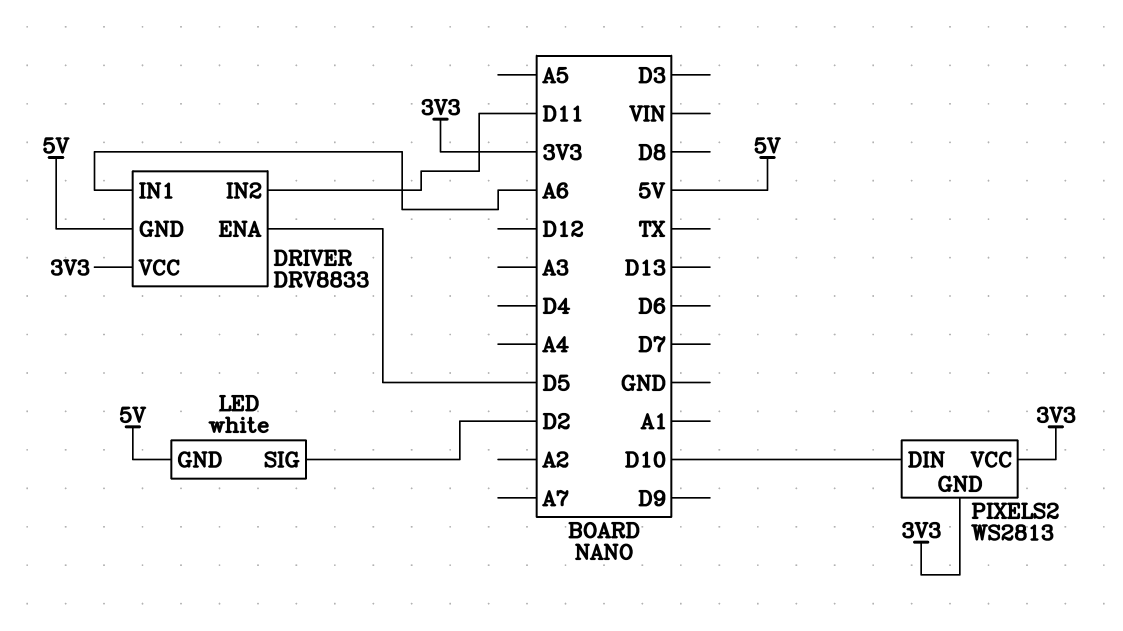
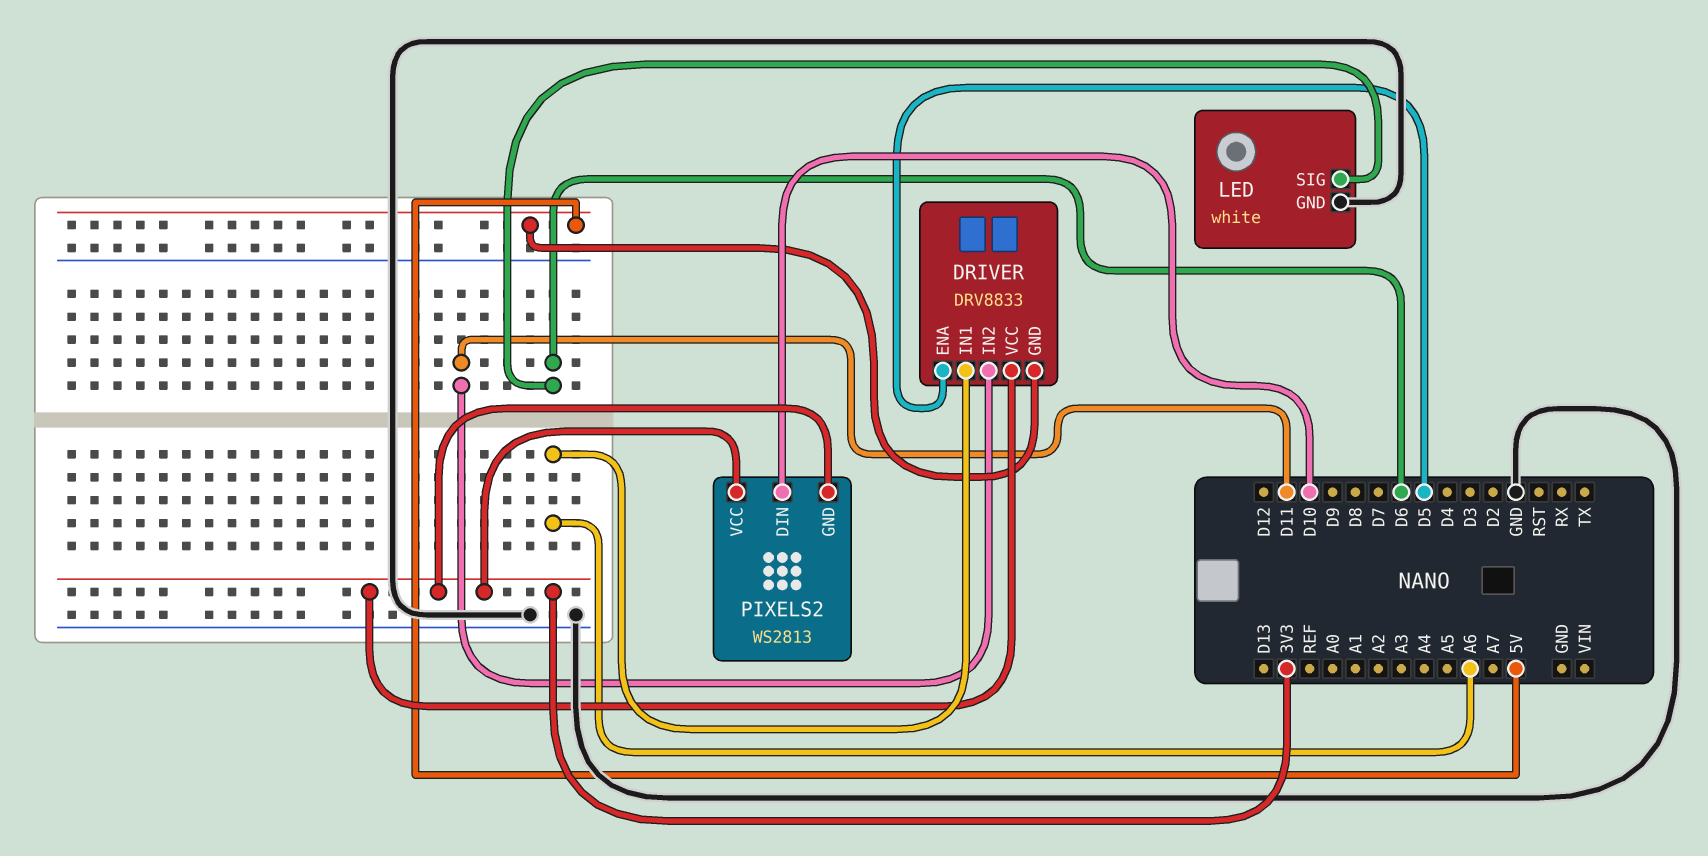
LED pin GND: 5V -> GND
LED pin SIG: D2 -> D6

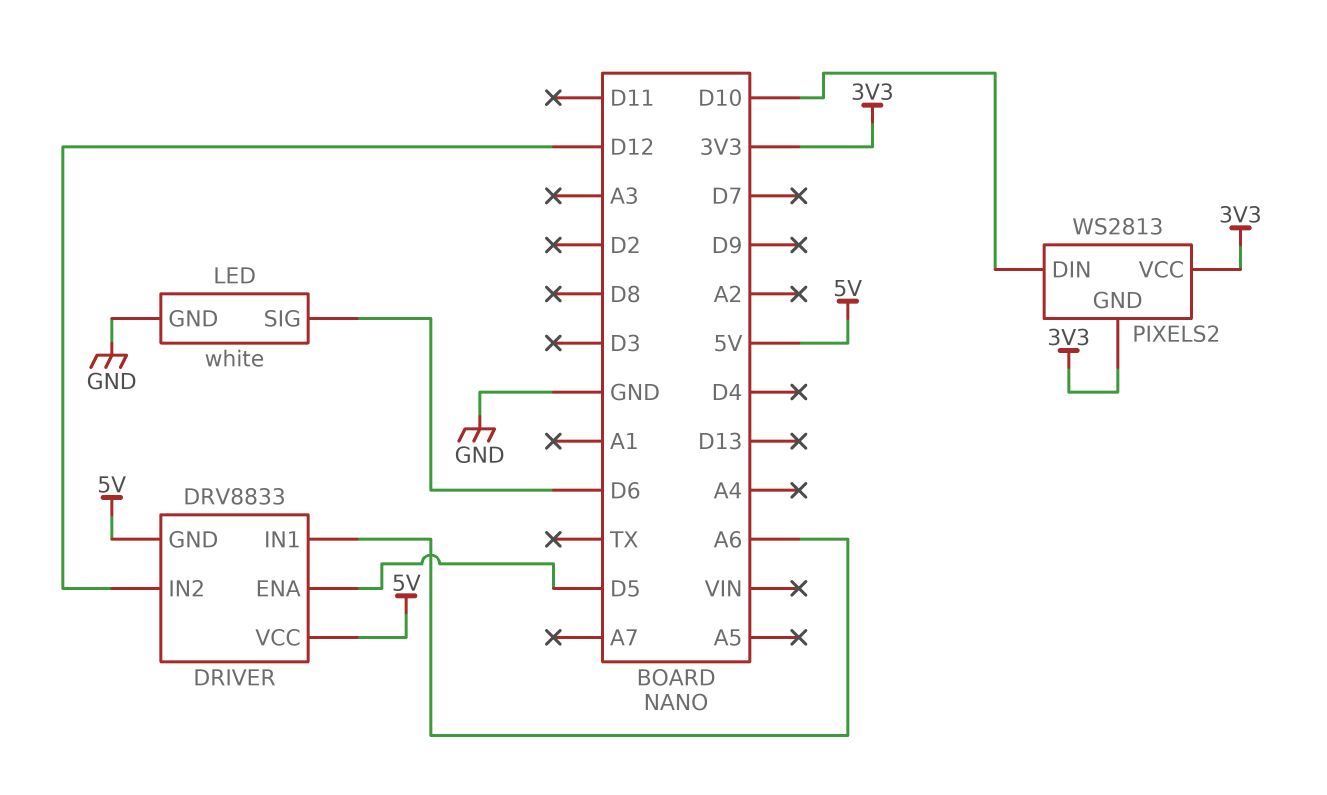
DRIVER pin IN2: D11 -> D12
DRIVER pin VCC: 3V3 -> 5V

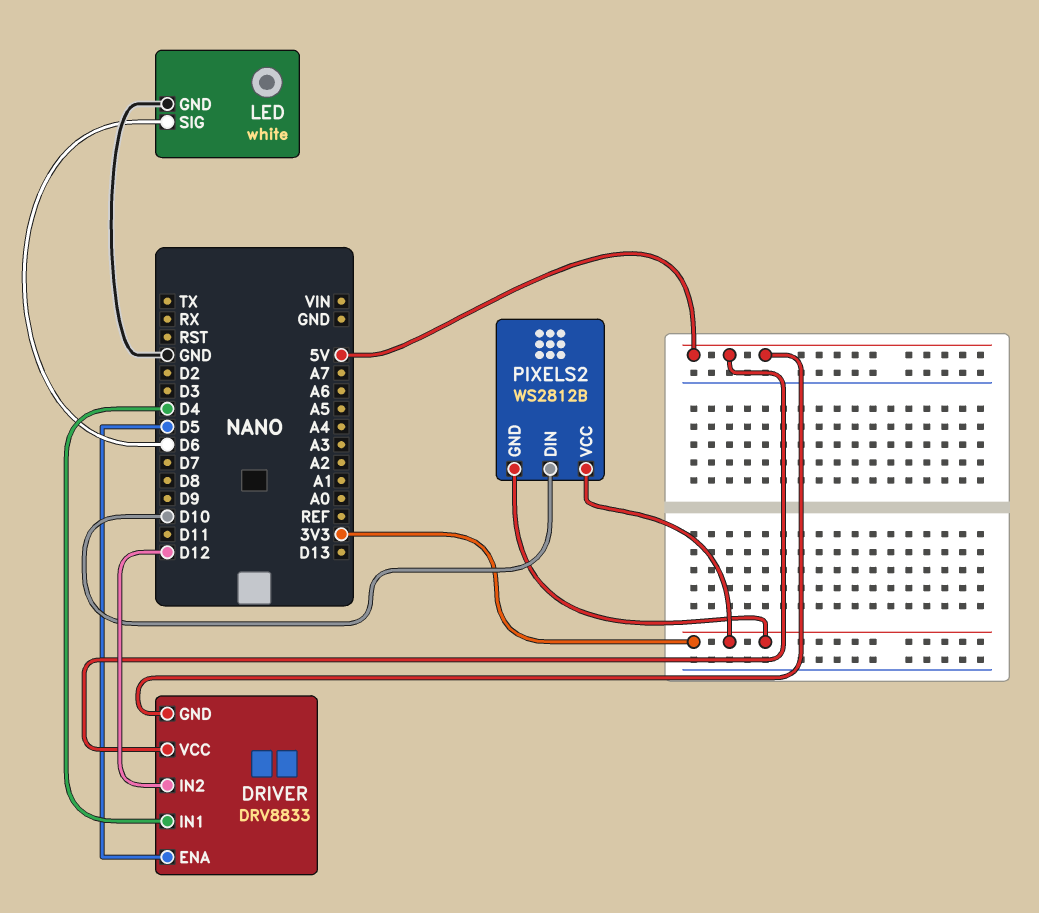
DRIVER pin IN1: A6 -> D4
PIXELS2: WS2813 -> WS2812B

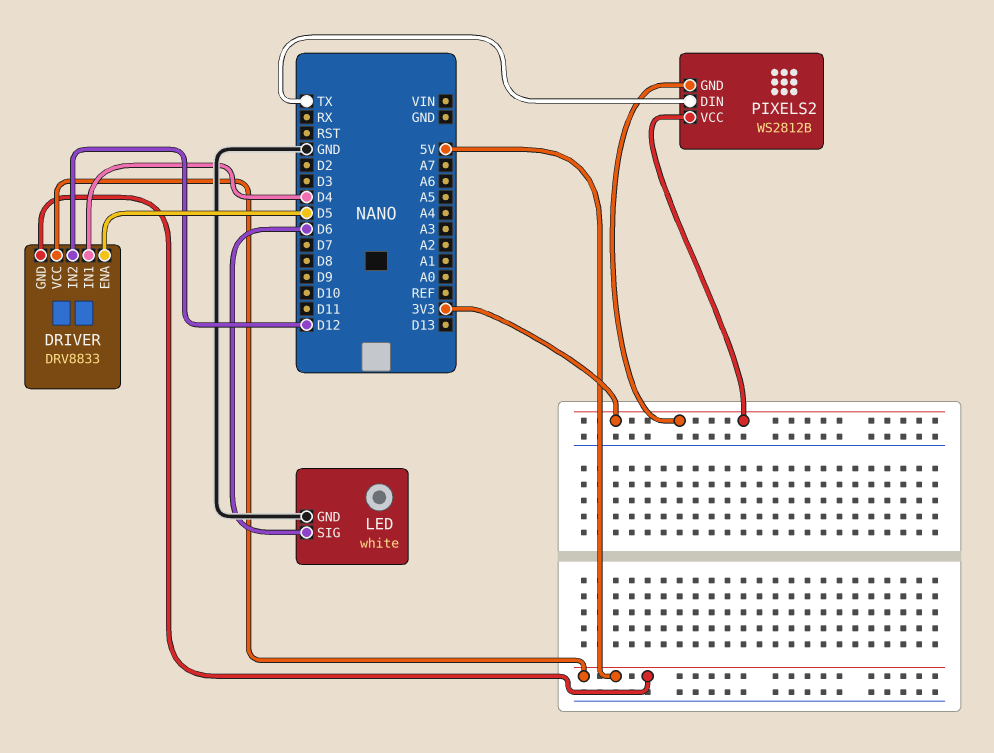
PIXELS2 pin DIN: D10 -> TX

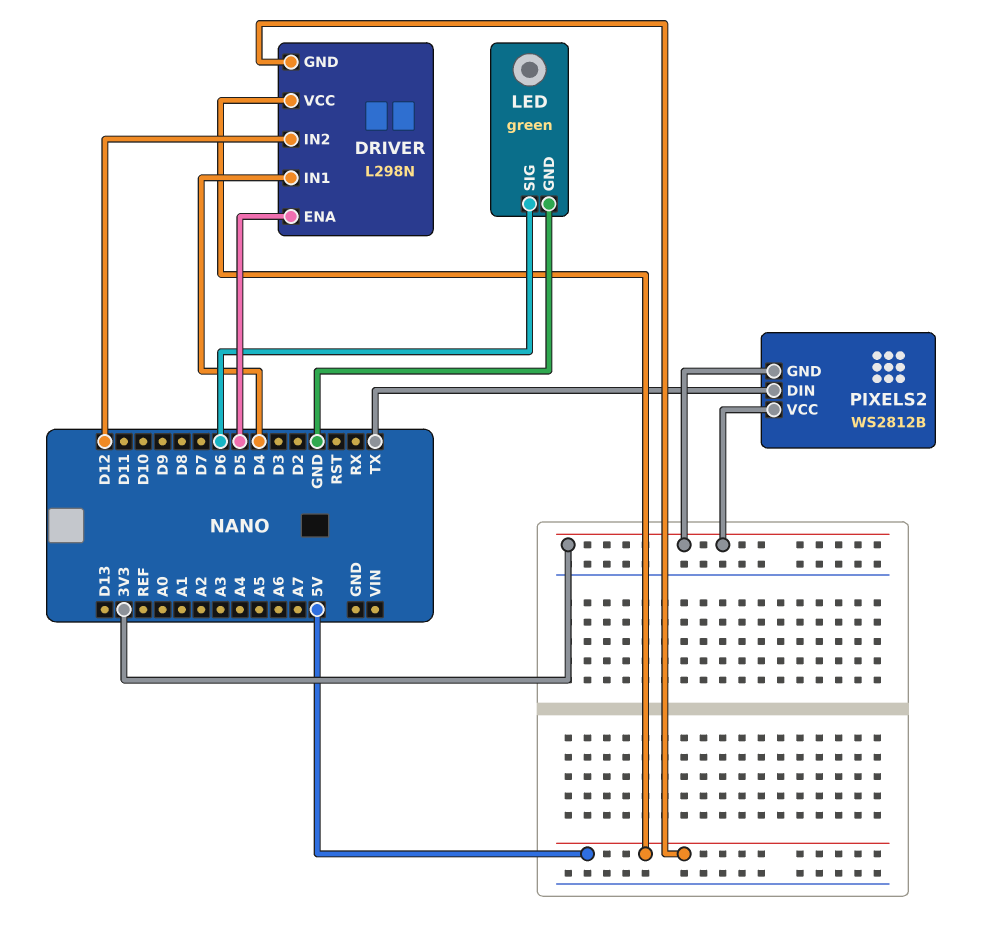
DRIVER: DRV8833 -> L298N
LED: white -> green

